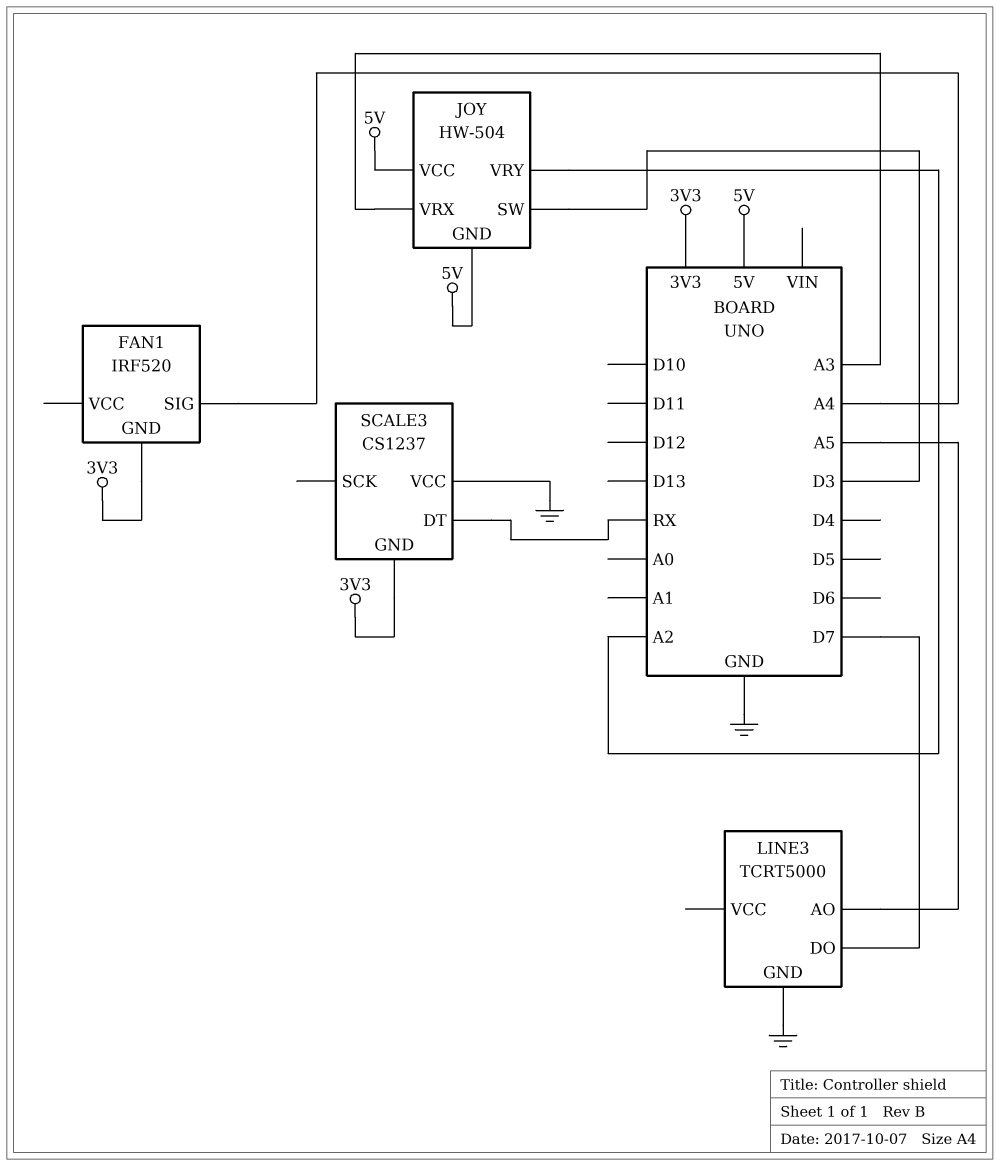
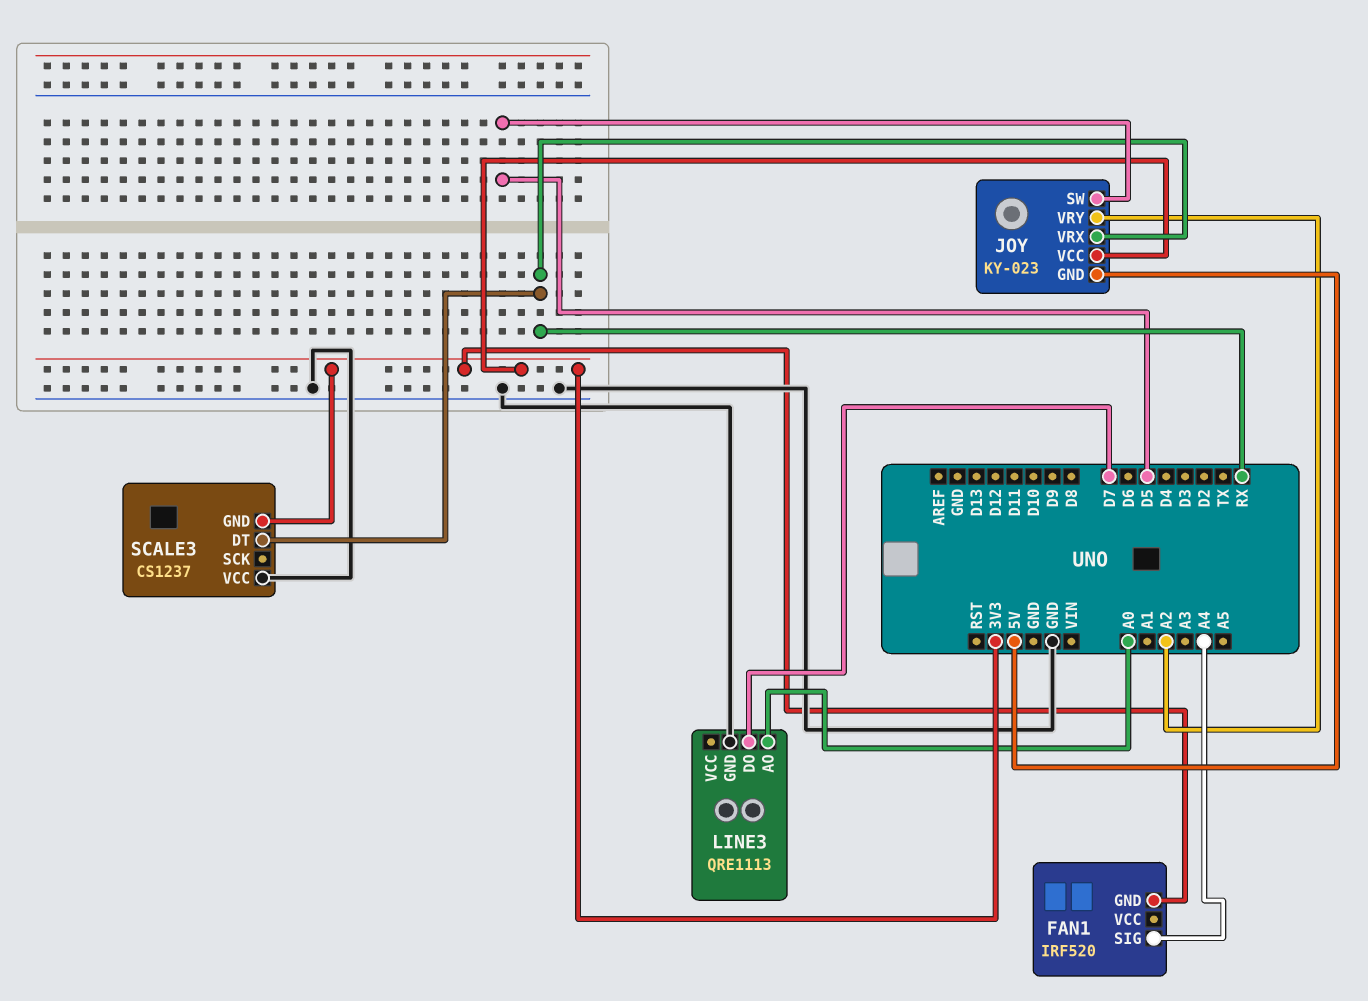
JOY: HW-504 -> KY-023
JOY pin SW: D3 -> D5
JOY pin VCC: 5V -> 3V3
JOY pin VRX: A3 -> RX
LINE3: TCRT5000 -> QRE1113
LINE3 pin AO: A5 -> A0

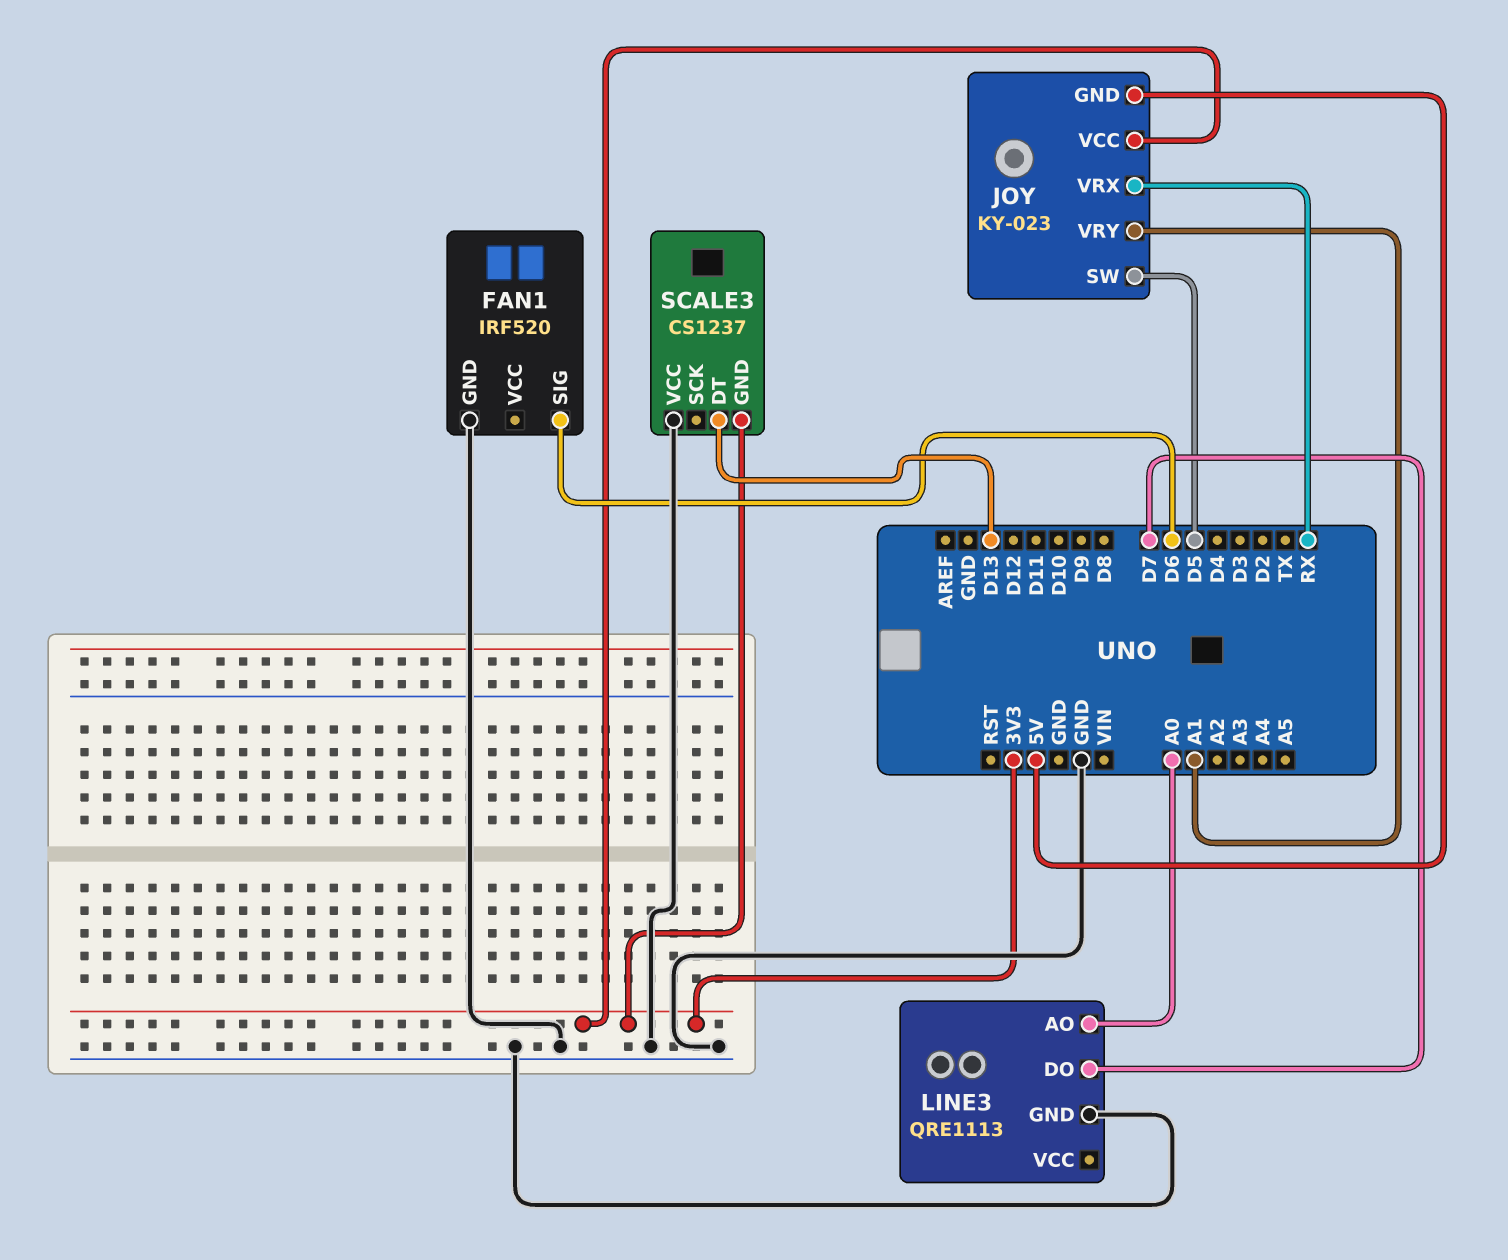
FAN1 pin GND: 3V3 -> GND
FAN1 pin SIG: A4 -> D6
JOY pin VRY: A2 -> A1
SCALE3 pin DT: RX -> D13

